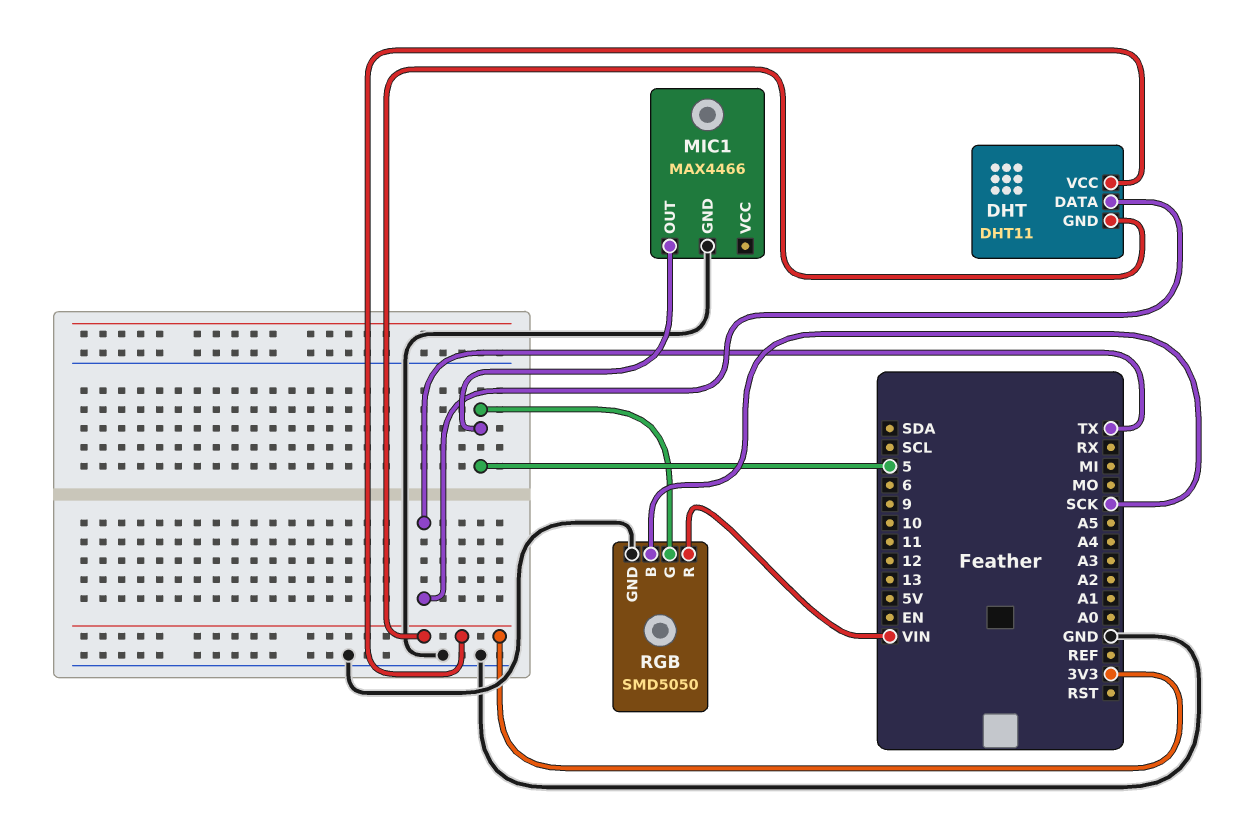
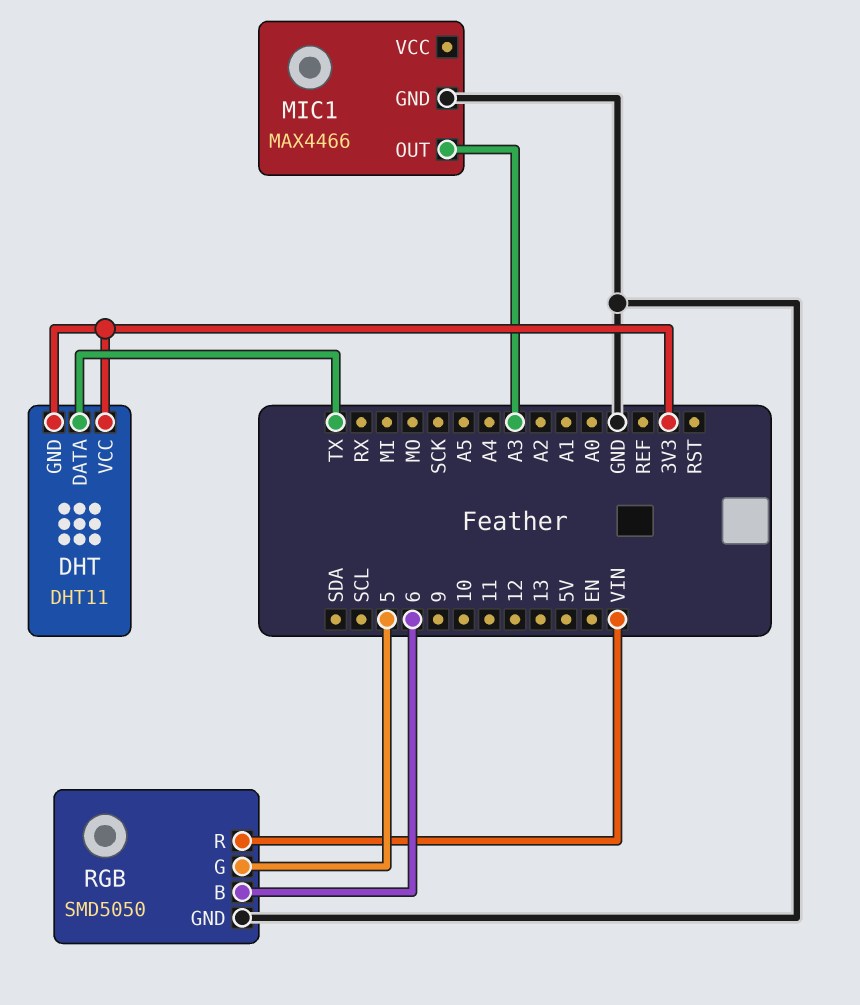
MIC1 pin OUT: 5 -> A3
RGB pin B: SCK -> 6

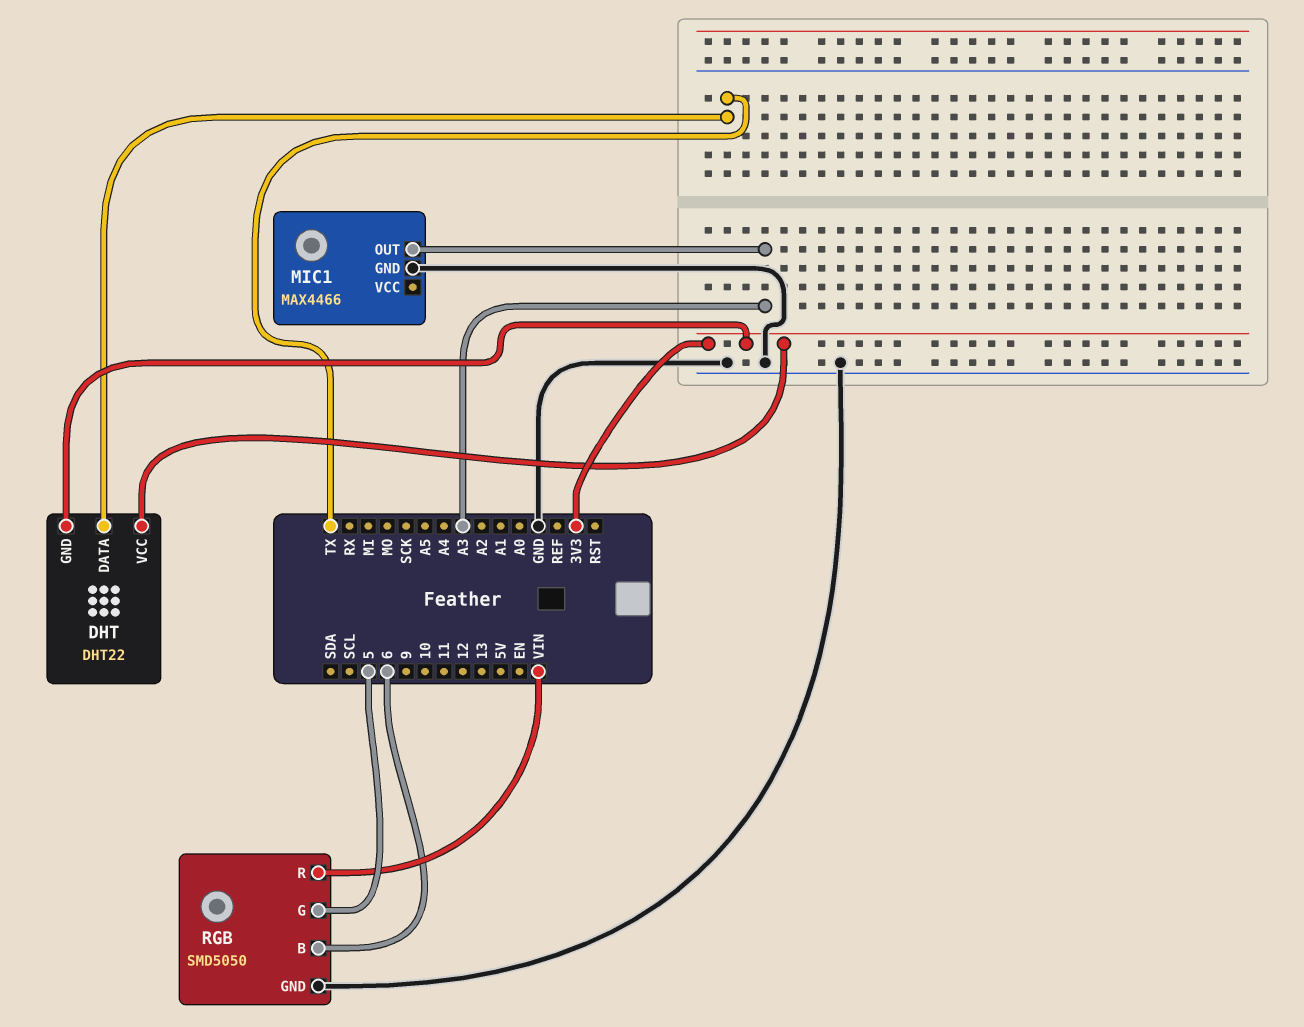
DHT: DHT11 -> DHT22

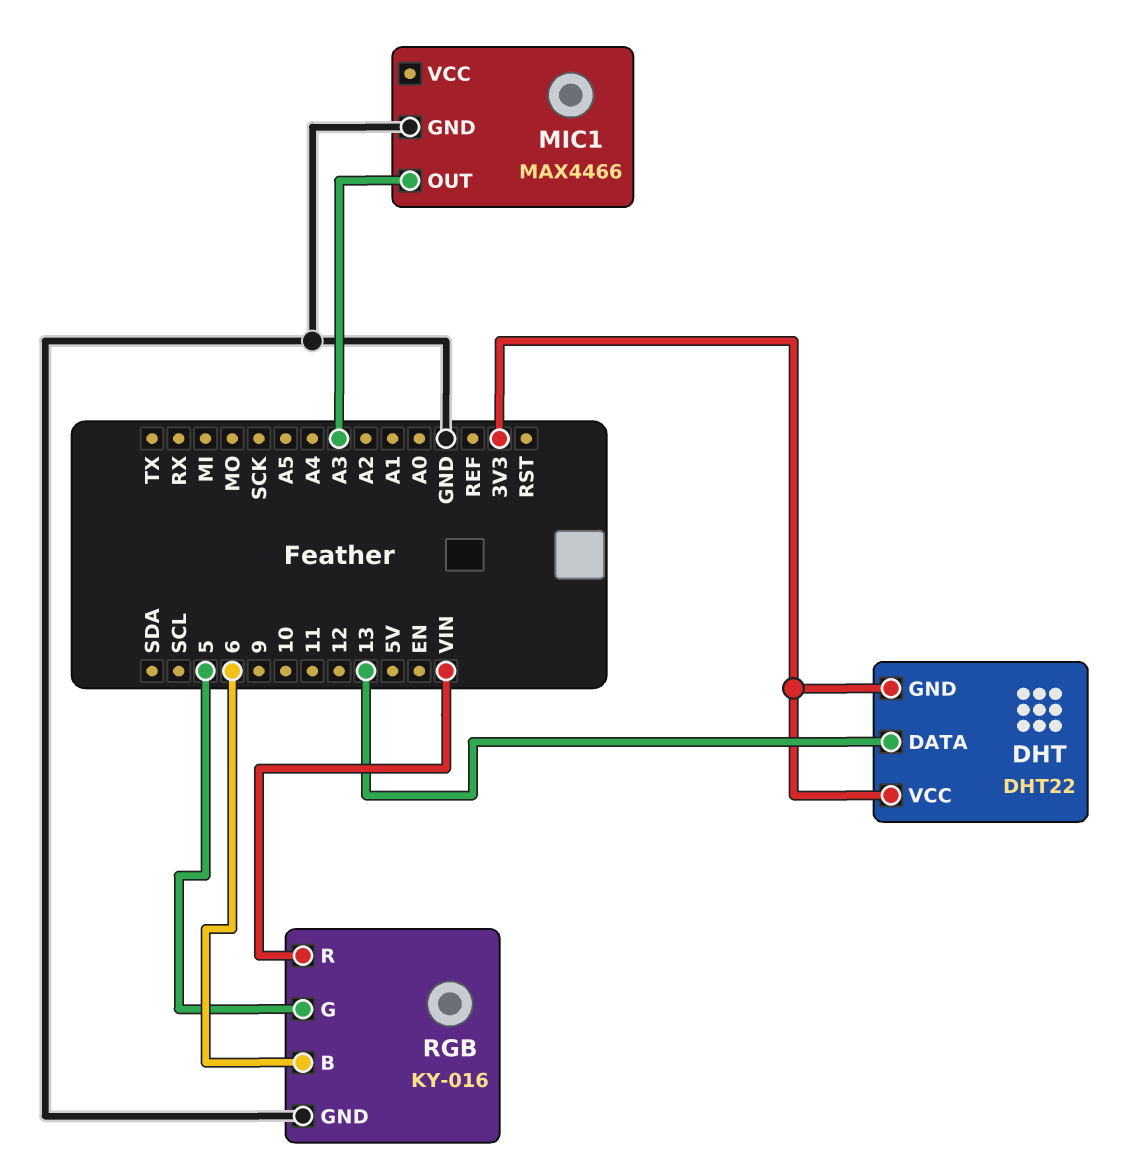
DHT pin DATA: TX -> 13
RGB: SMD5050 -> KY-016

